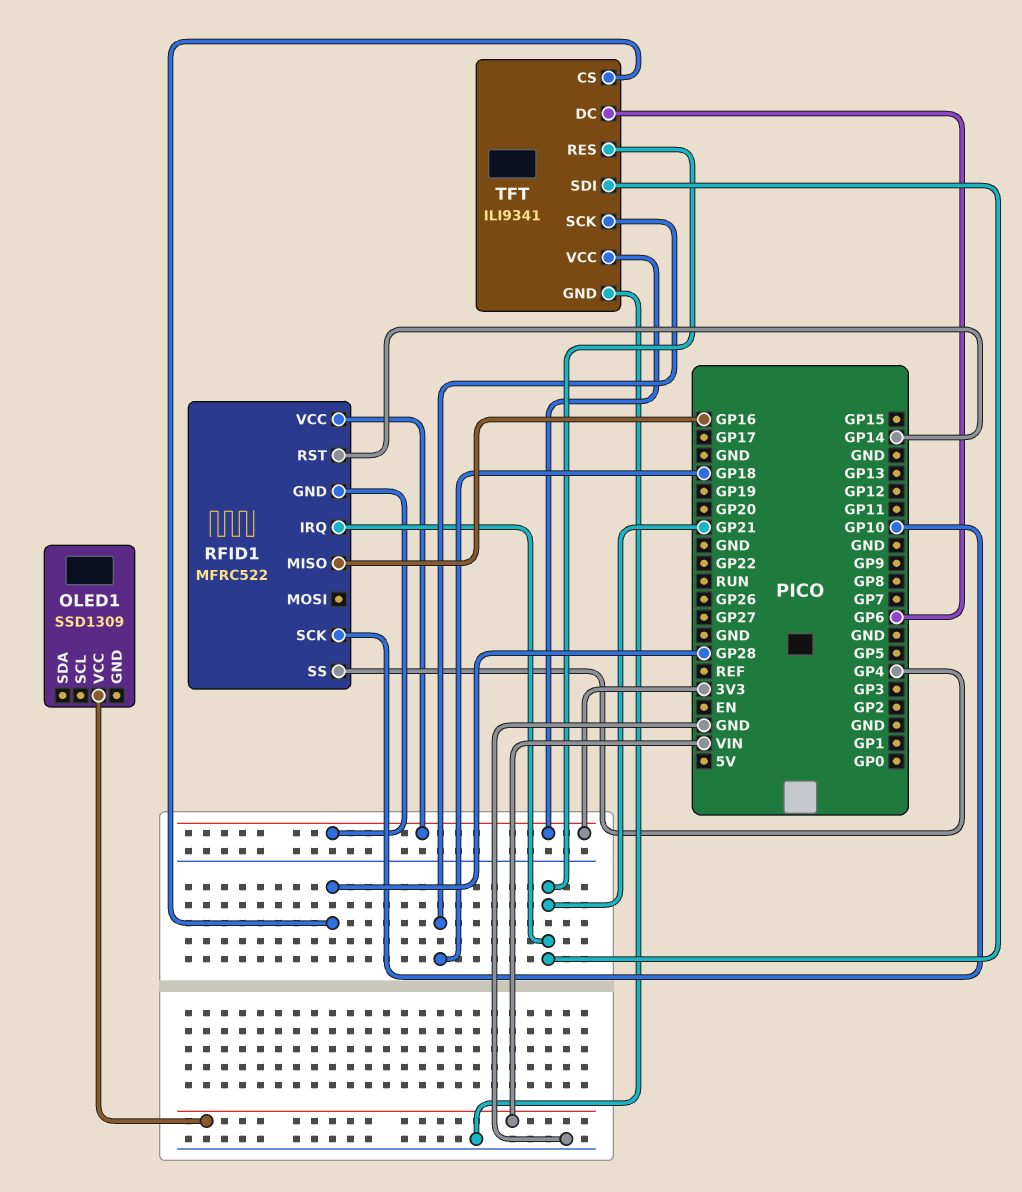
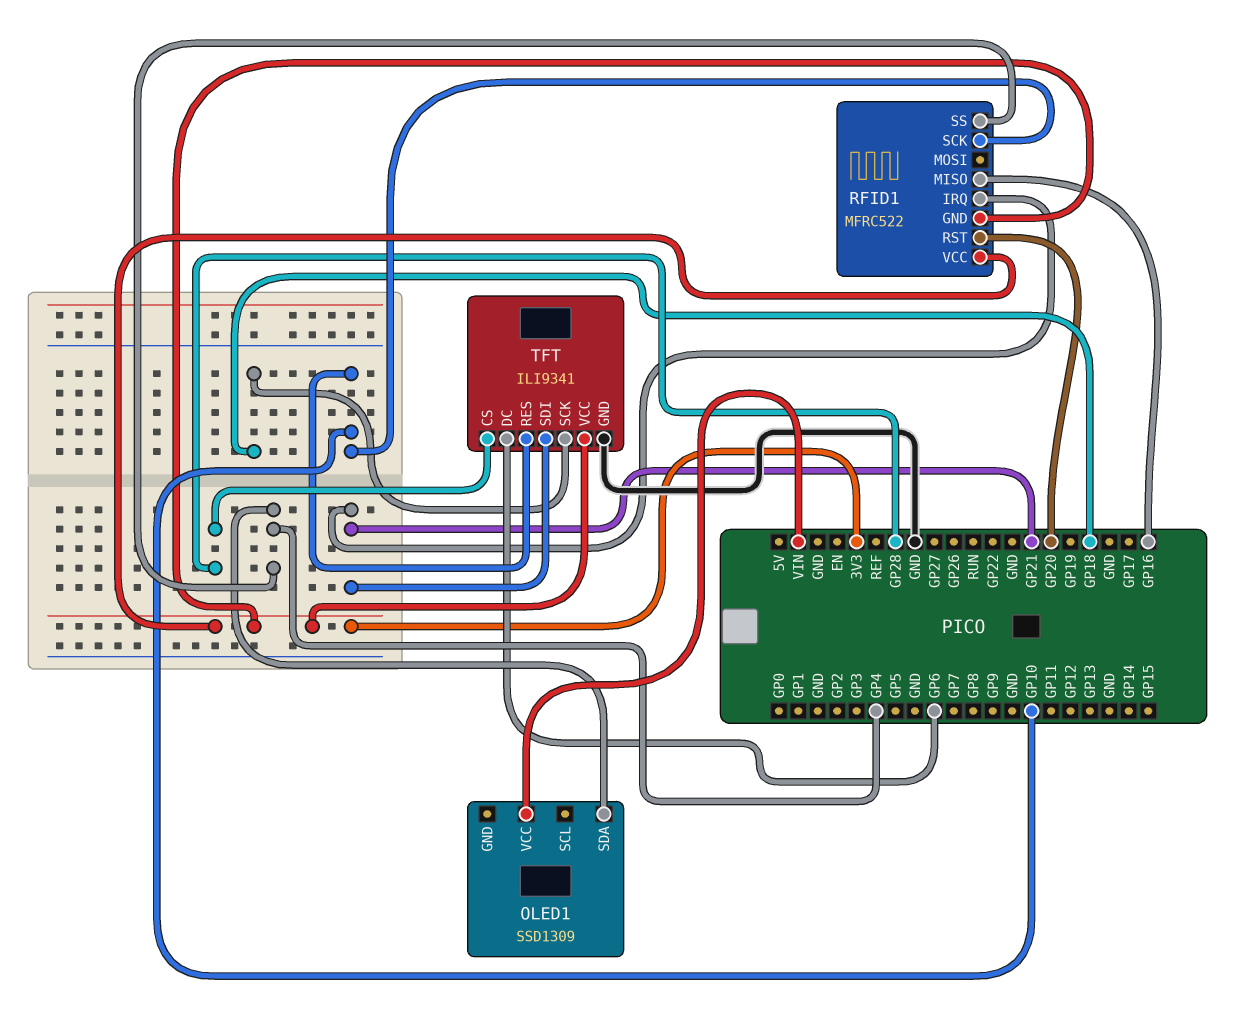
OLED1 pin SDA: none -> GP4
RFID1 pin RST: GP14 -> GP20
TFT pin RES: GP21 -> GP10

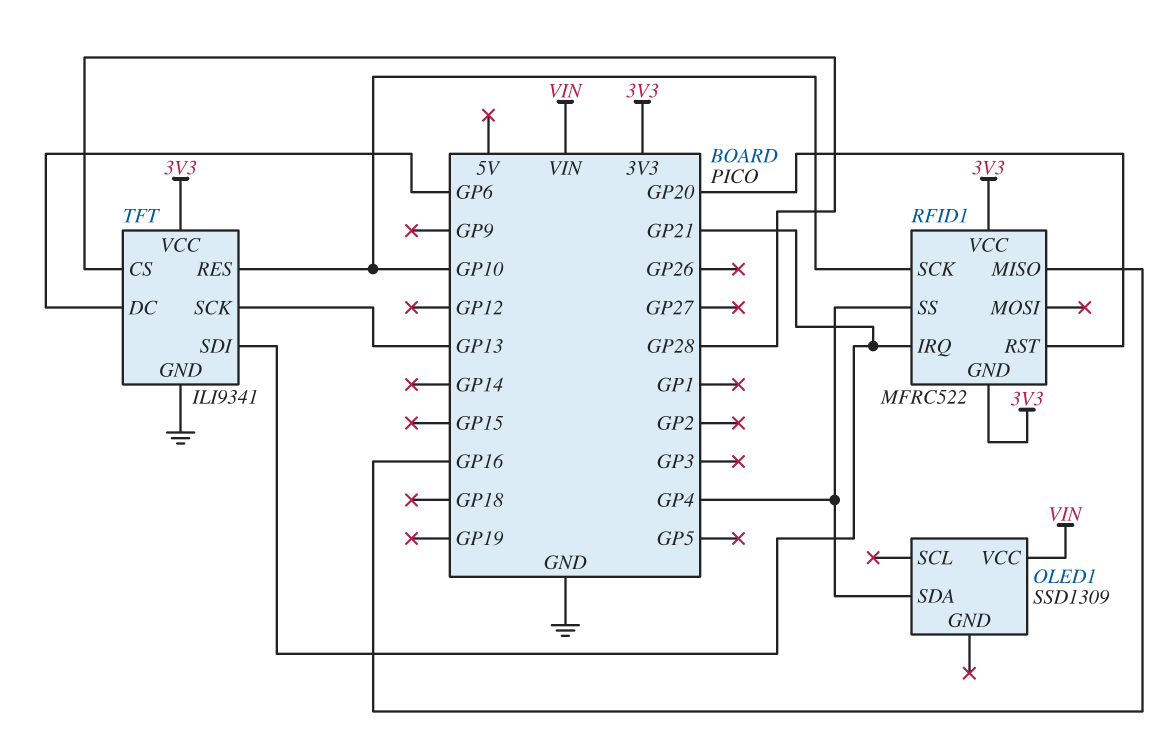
TFT pin SCK: GP18 -> GP13

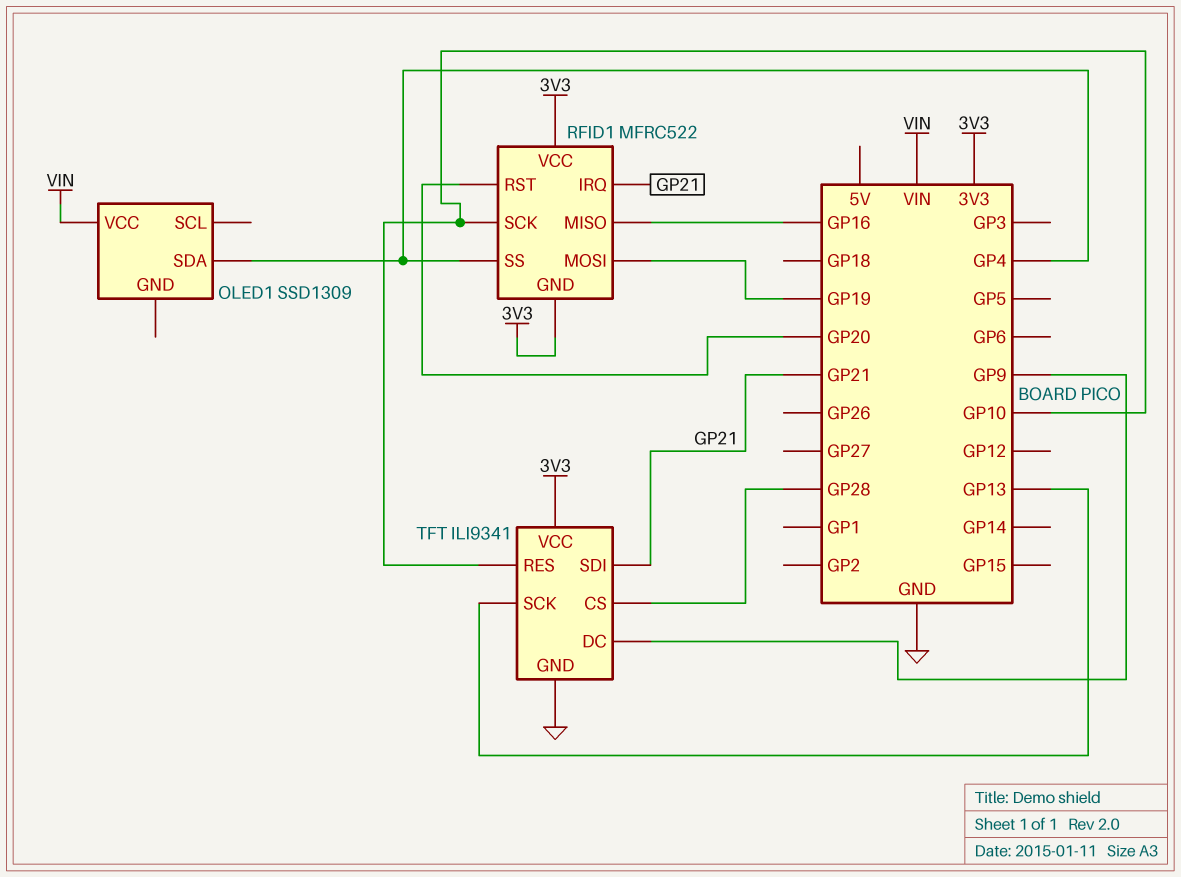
RFID1 pin MOSI: none -> GP19
TFT pin DC: GP6 -> GP9

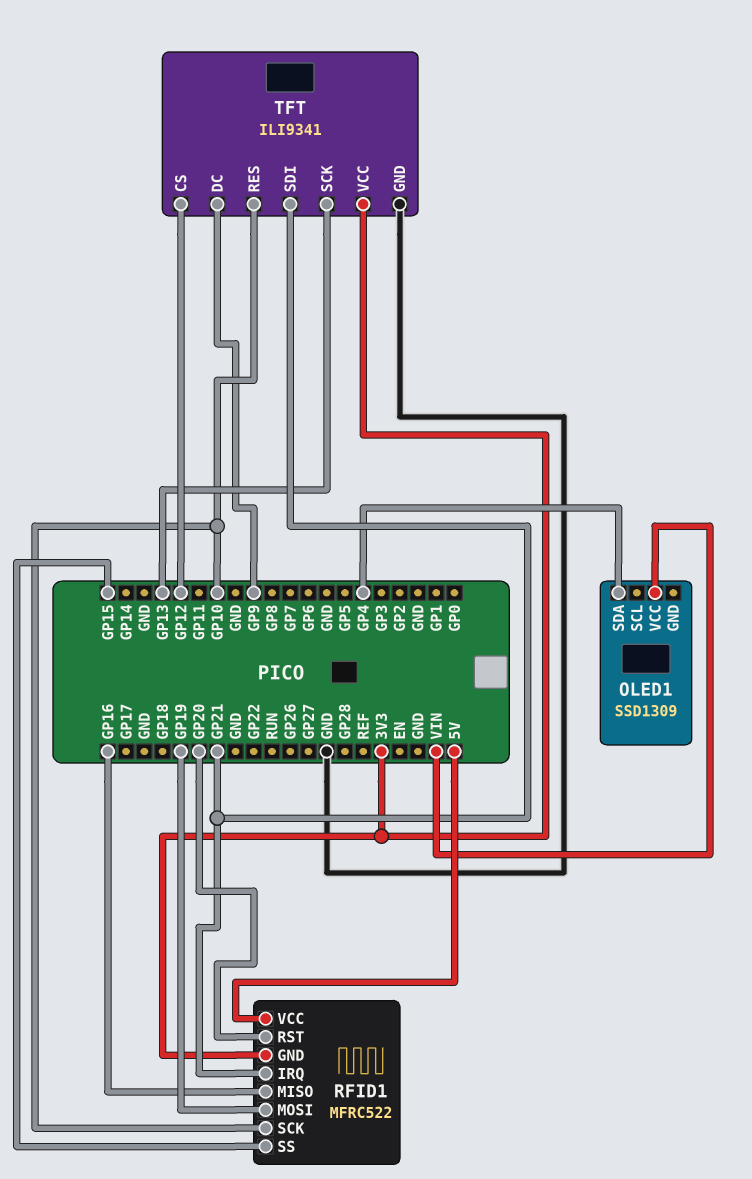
RFID1 pin SS: GP4 -> GP15
RFID1 pin VCC: 3V3 -> 5V
TFT pin CS: GP28 -> GP12

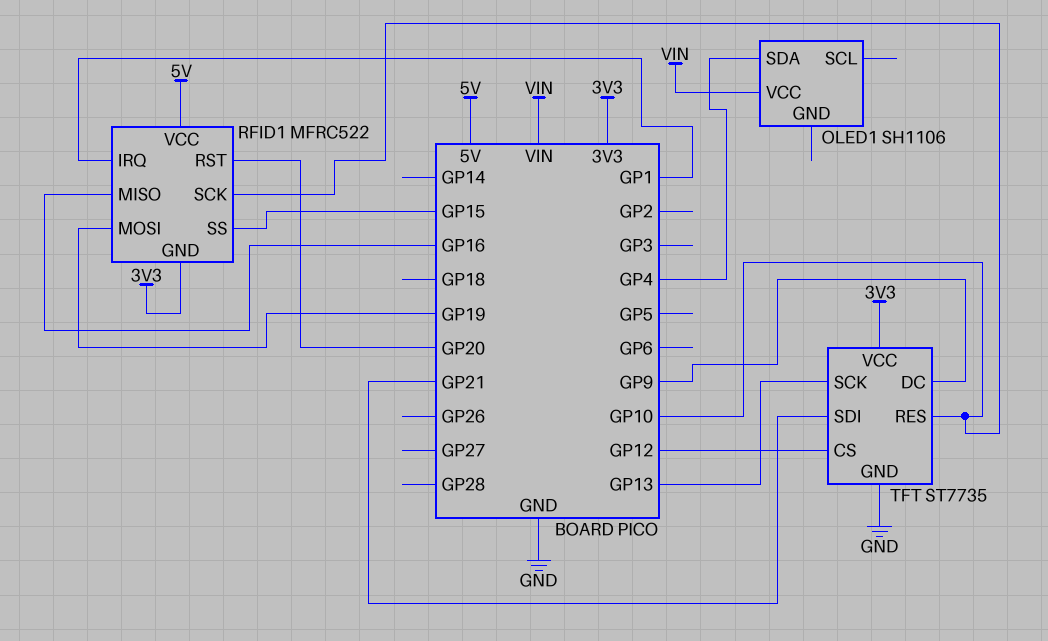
OLED1: SSD1309 -> SH1106
RFID1 pin IRQ: GP21 -> GP1
TFT: ILI9341 -> ST7735

